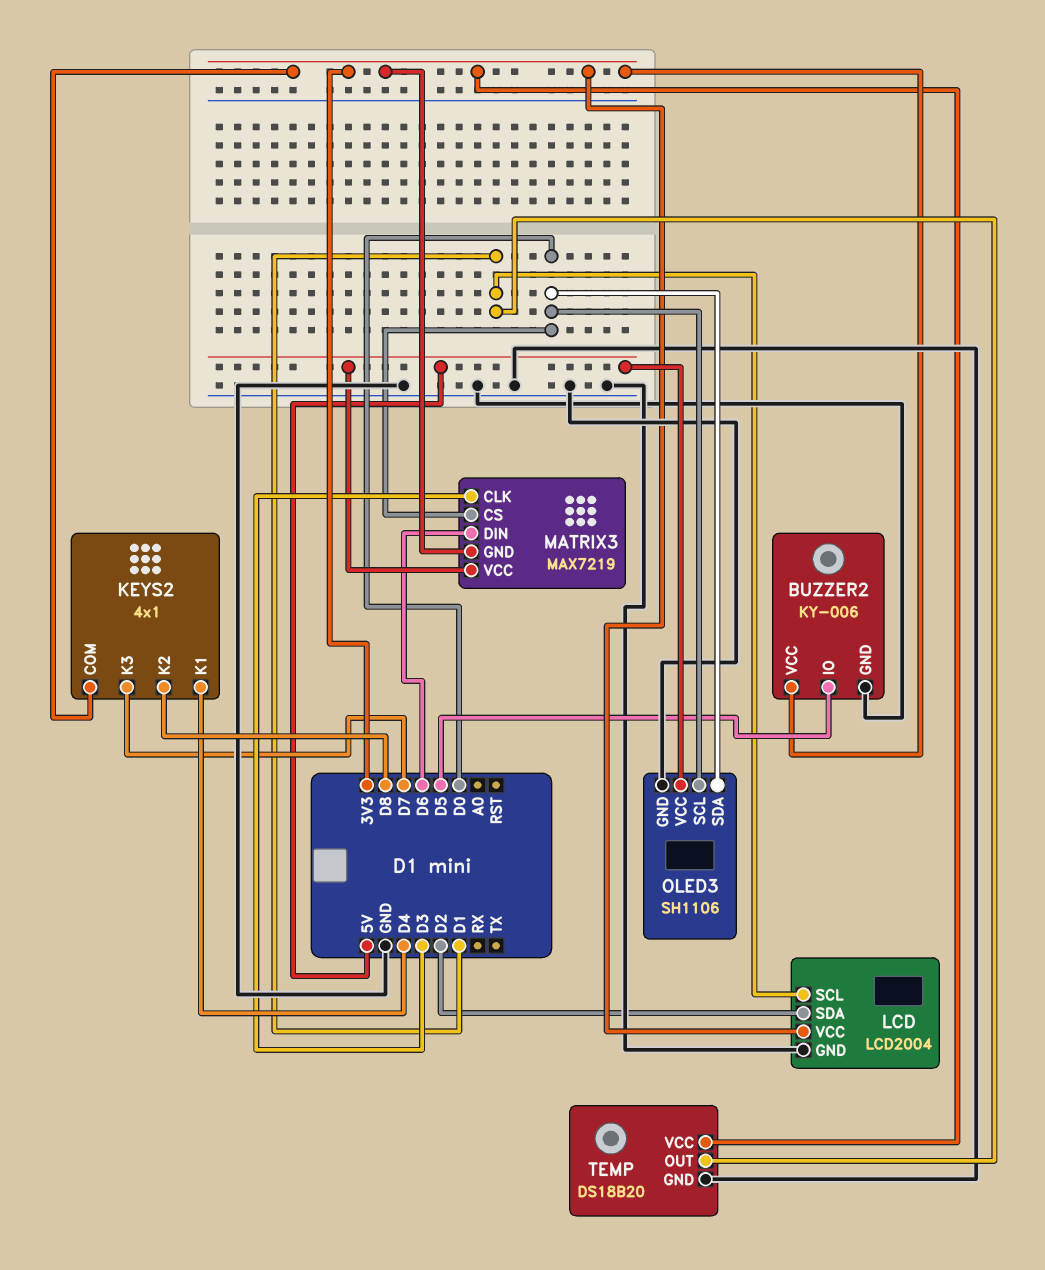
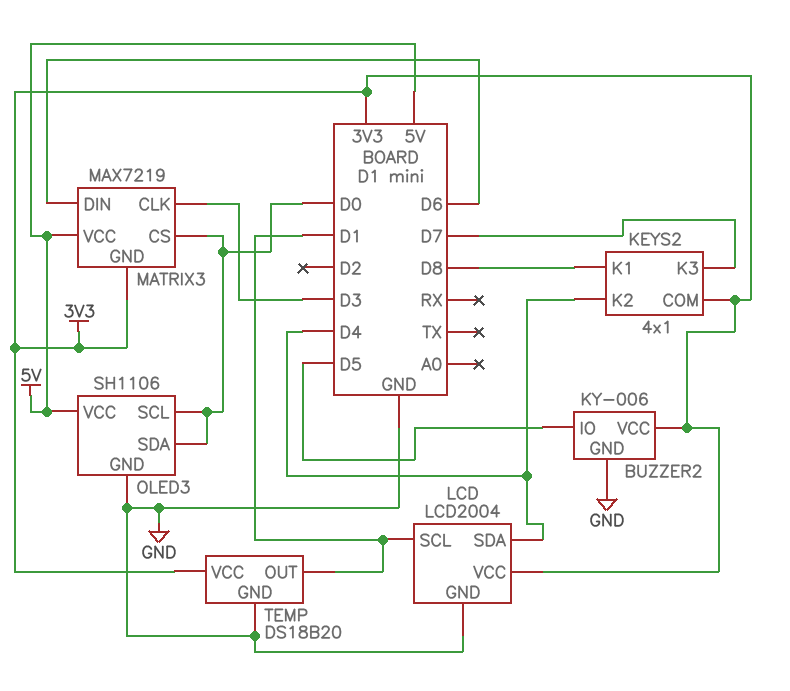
KEYS2 pin K1: D4 -> D8
KEYS2 pin K2: D8 -> D4
LCD pin SDA: D2 -> D4

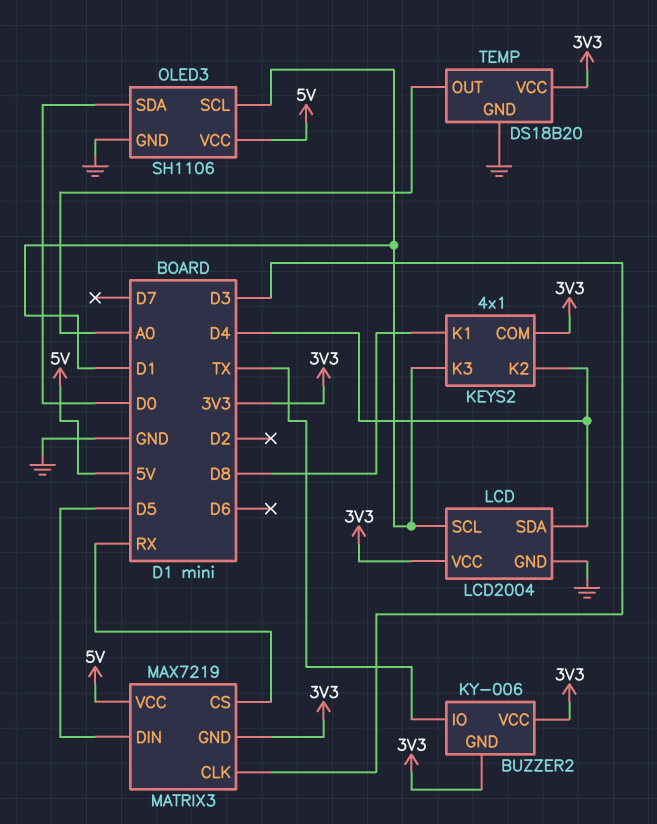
BUZZER2 pin GND: GND -> 3V3
BUZZER2 pin IO: D5 -> TX
KEYS2 pin K3: D7 -> D1
MATRIX3 pin CS: D0 -> RX
MATRIX3 pin DIN: D6 -> D5
OLED3 pin SCL: D0 -> D1
TEMP pin OUT: D1 -> A0

